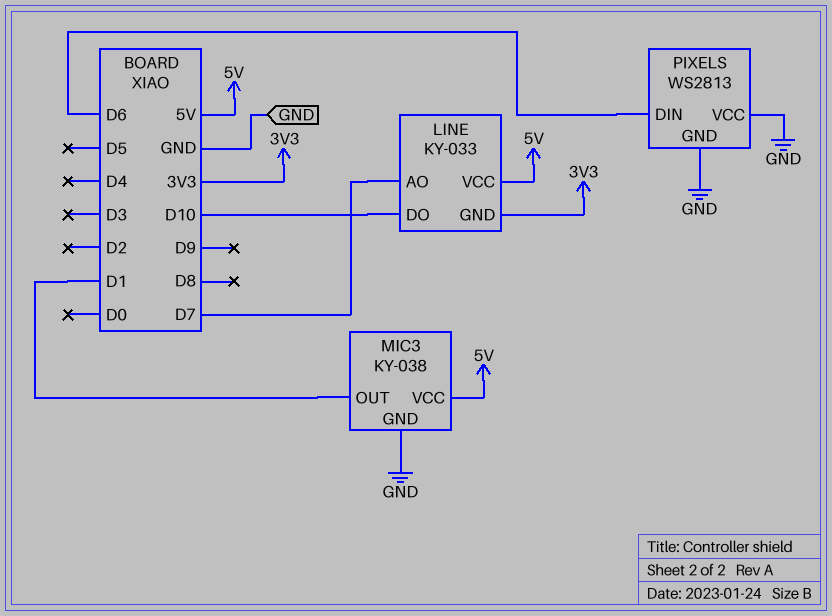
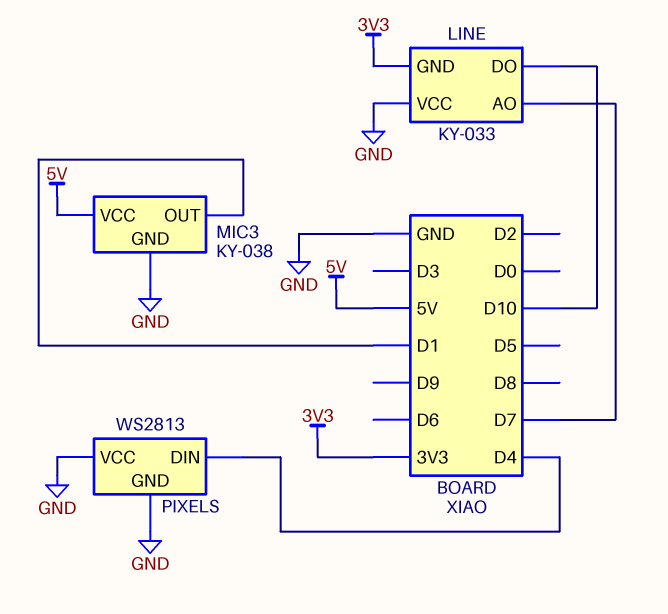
LINE pin VCC: 5V -> GND
PIXELS pin DIN: D6 -> D4

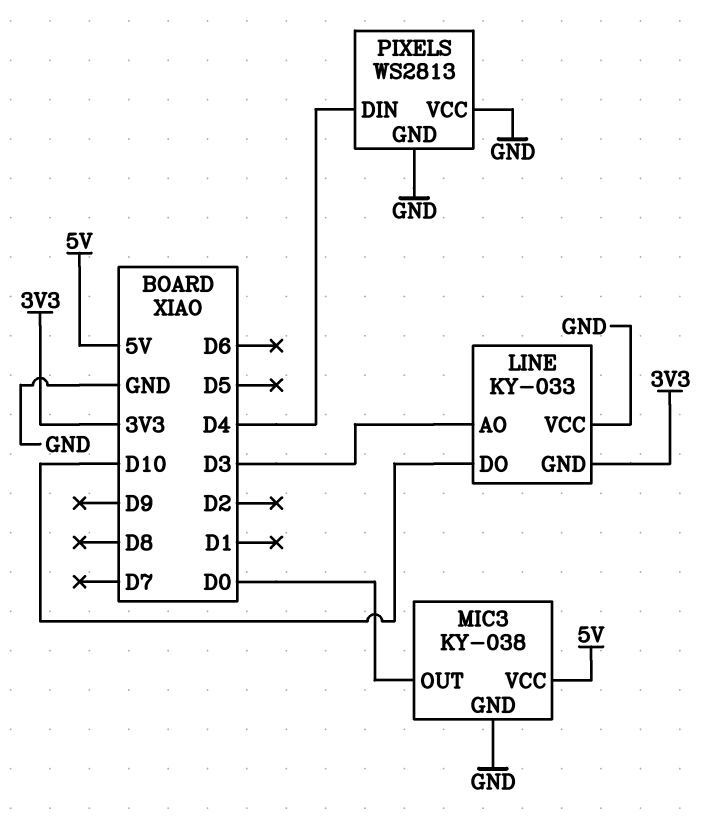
LINE pin AO: D7 -> D3
MIC3 pin OUT: D1 -> D0

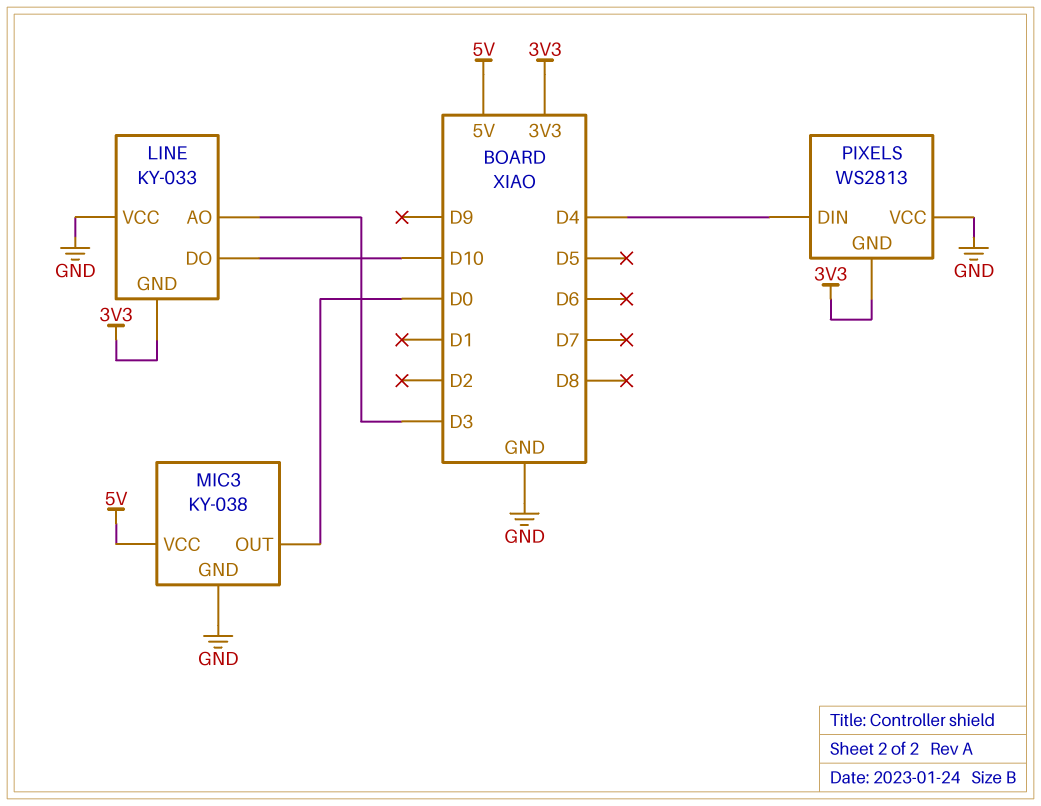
PIXELS pin GND: GND -> 3V3

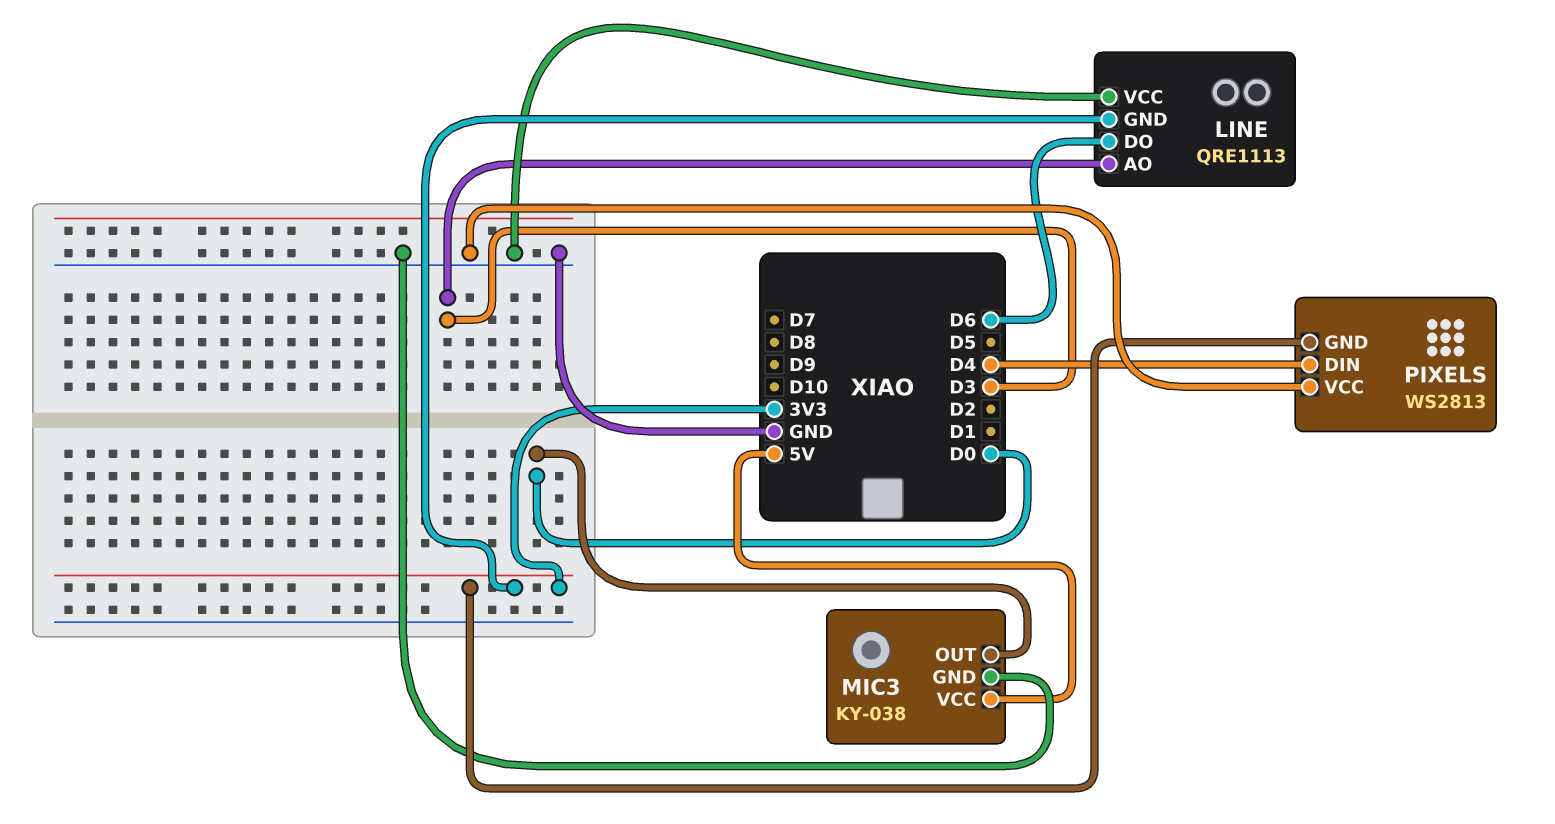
LINE: KY-033 -> QRE1113
LINE pin DO: D10 -> D6

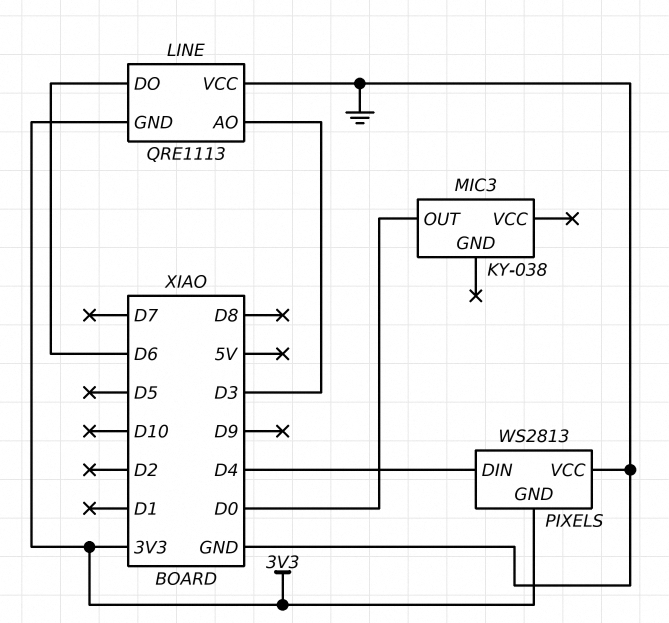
MIC3 pin GND: GND -> none
MIC3 pin VCC: 5V -> none

